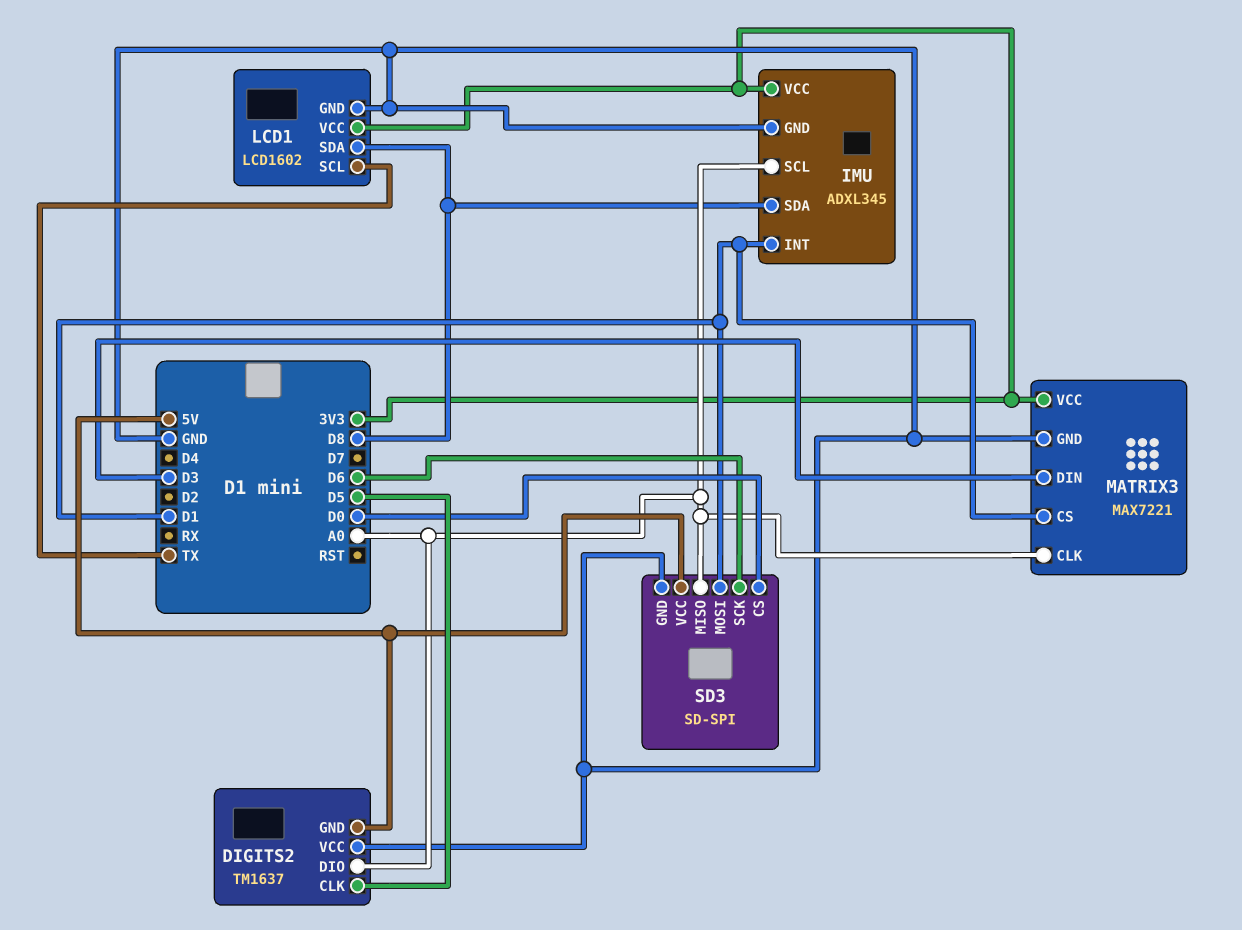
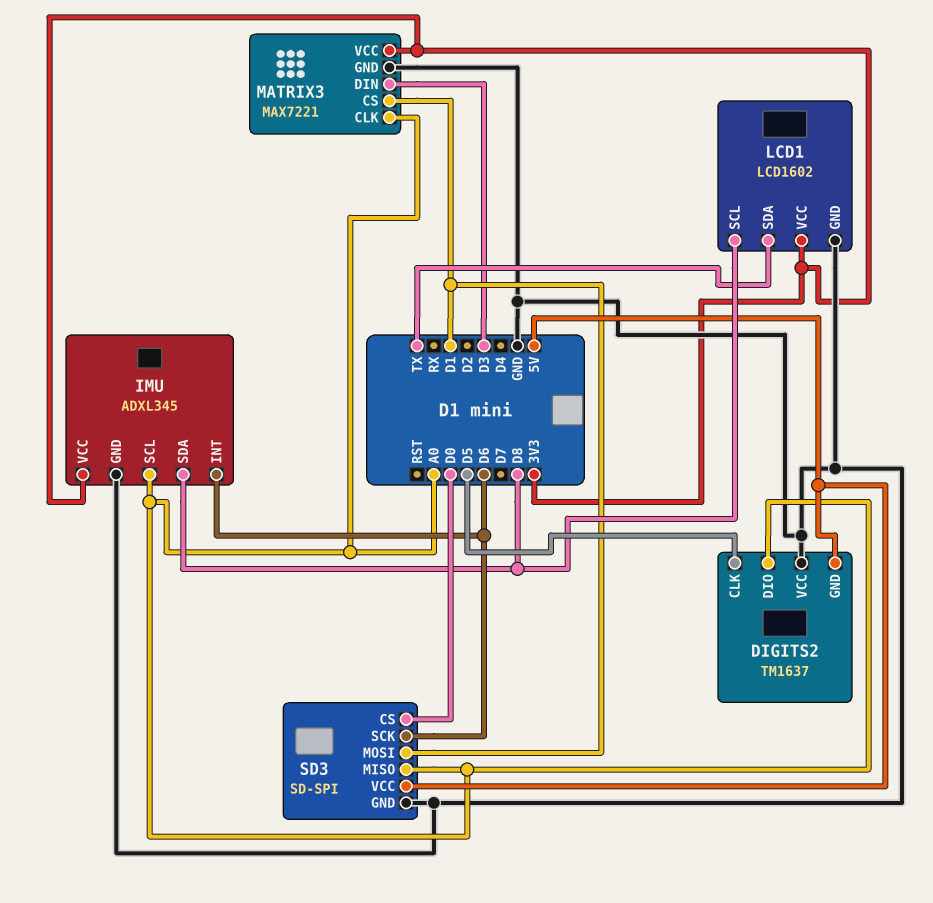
IMU pin INT: D1 -> D6
LCD1 pin SCL: TX -> D8
LCD1 pin SDA: D8 -> TX

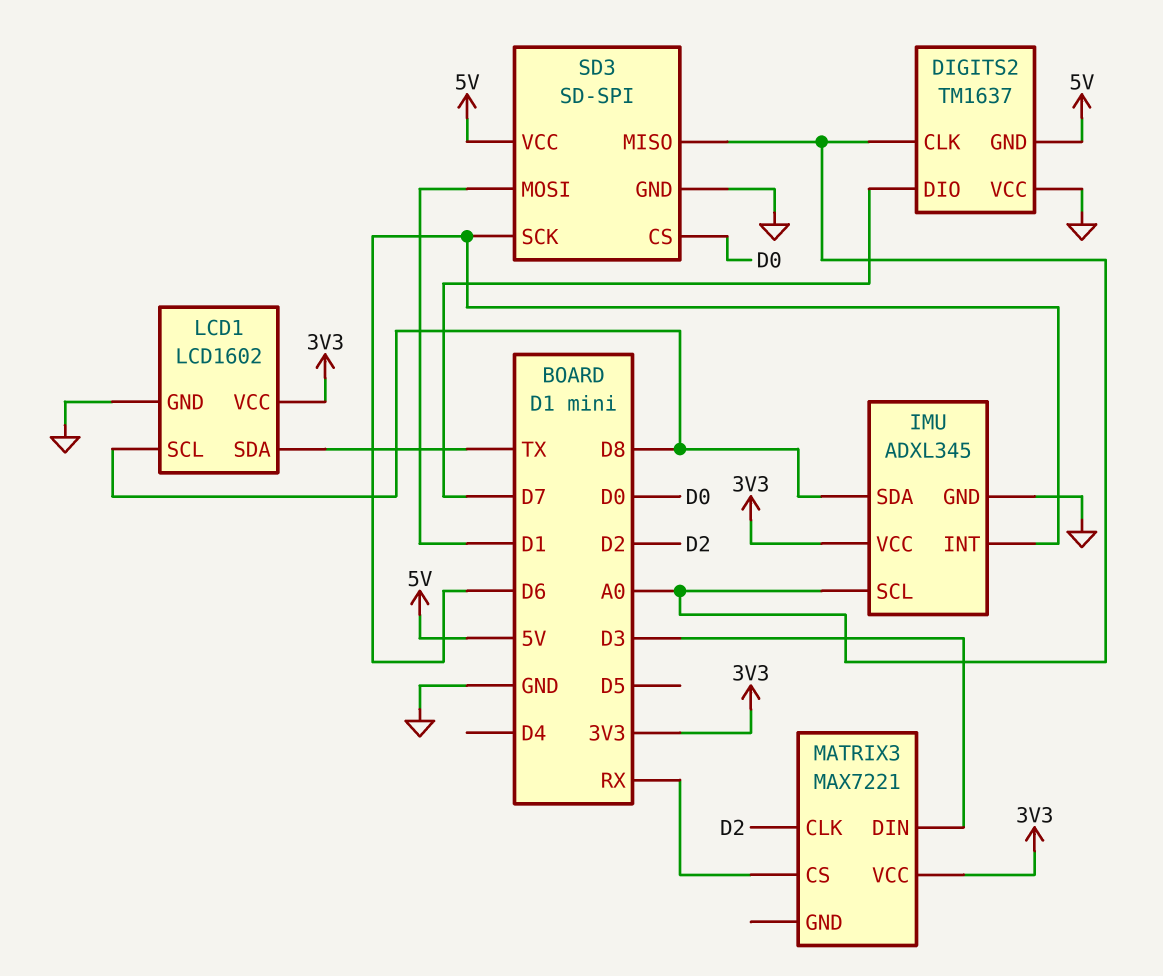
DIGITS2 pin CLK: D5 -> A0
DIGITS2 pin DIO: A0 -> D7
MATRIX3 pin CLK: A0 -> D2
MATRIX3 pin CS: D1 -> RX
MATRIX3 pin GND: GND -> none

